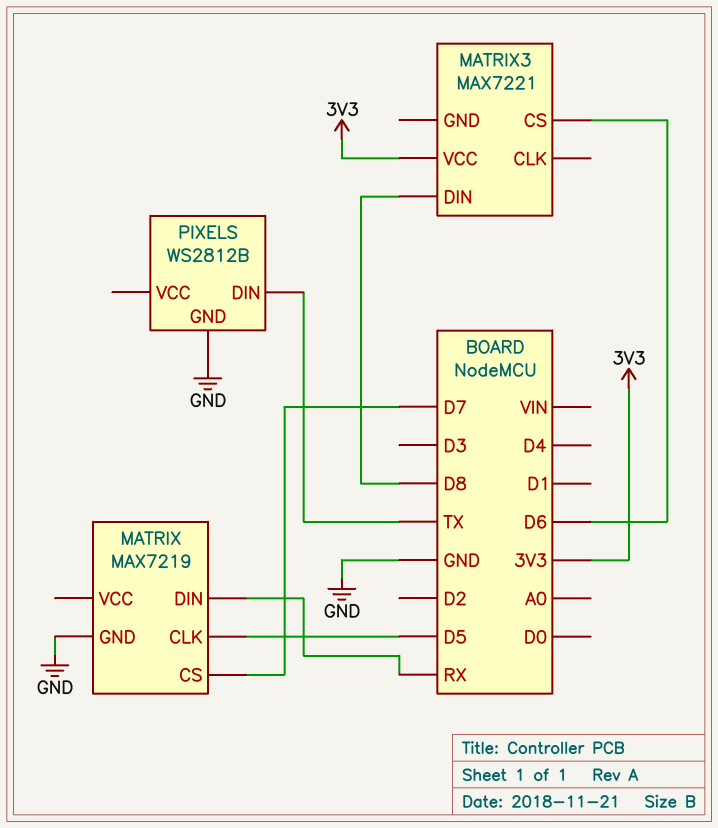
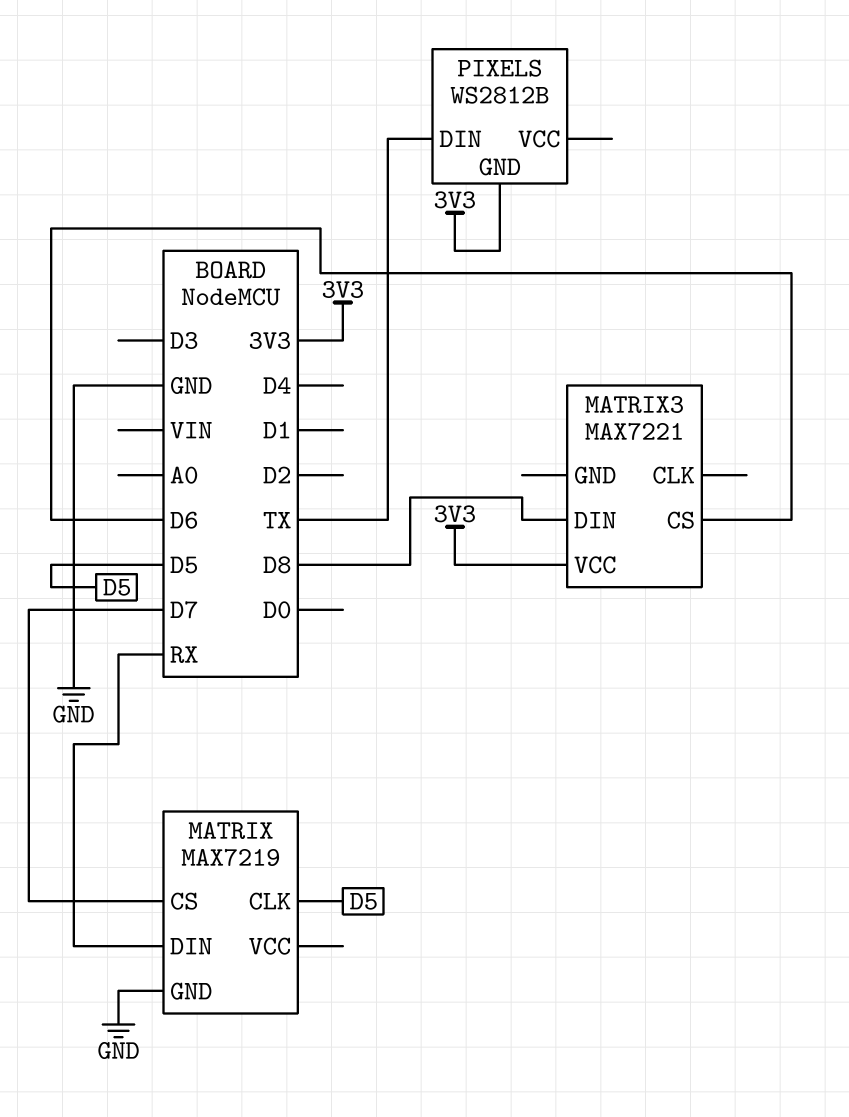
PIXELS pin GND: GND -> 3V3

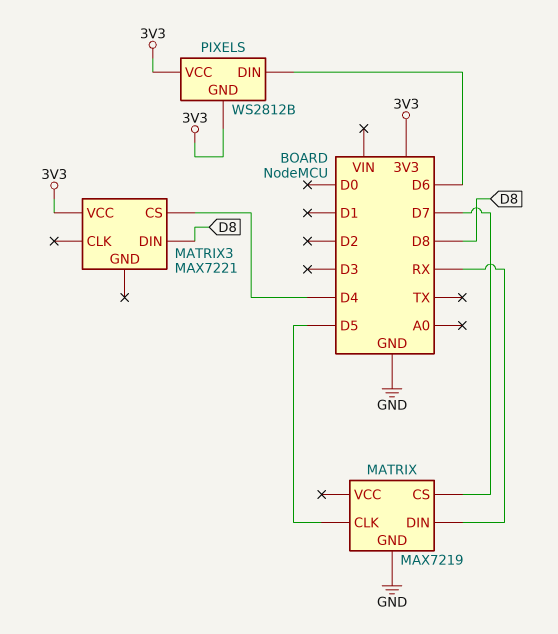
MATRIX3 pin CS: D6 -> D4
PIXELS pin DIN: TX -> D6
PIXELS pin VCC: none -> 3V3

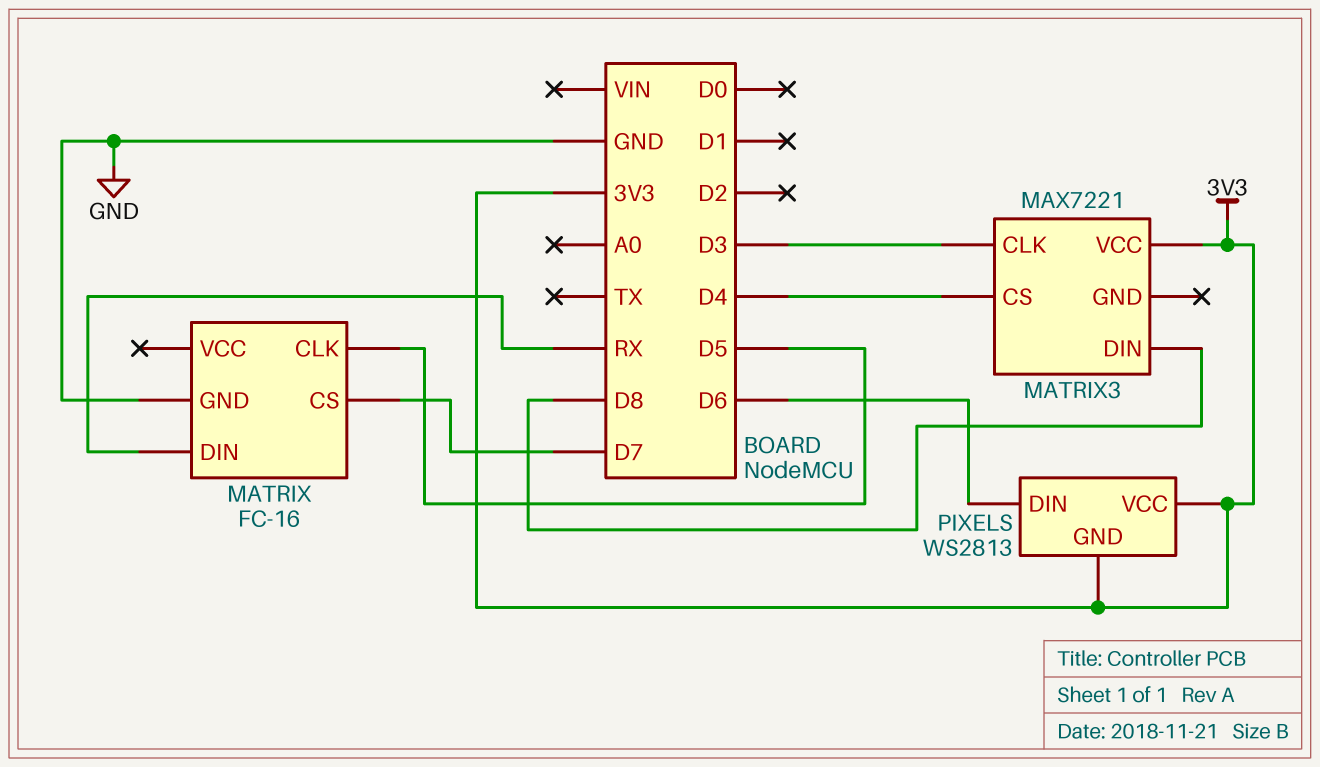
MATRIX: MAX7219 -> FC-16
MATRIX3 pin CLK: none -> D3
PIXELS: WS2812B -> WS2813

